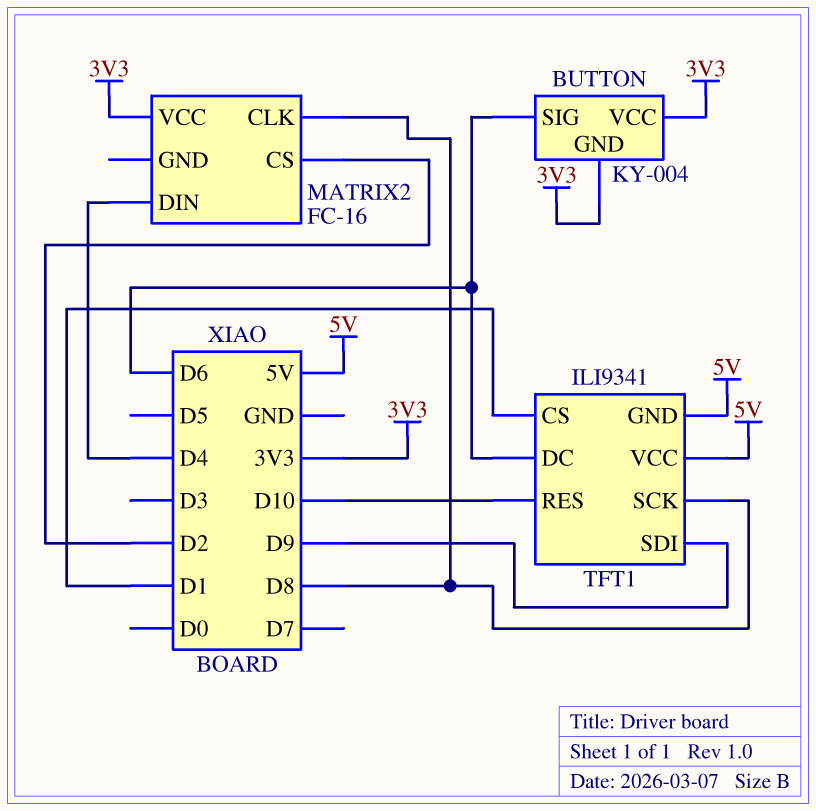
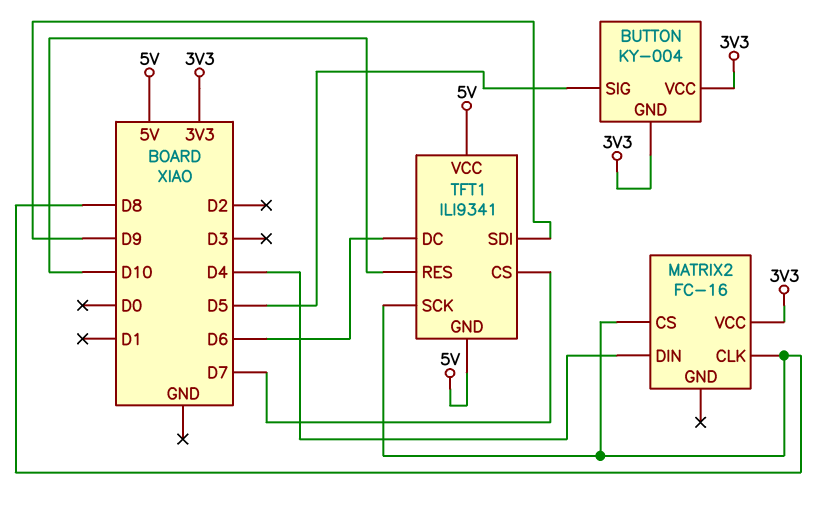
BUTTON pin SIG: D6 -> D5
MATRIX2 pin CS: D2 -> D8
TFT1 pin CS: D1 -> D7

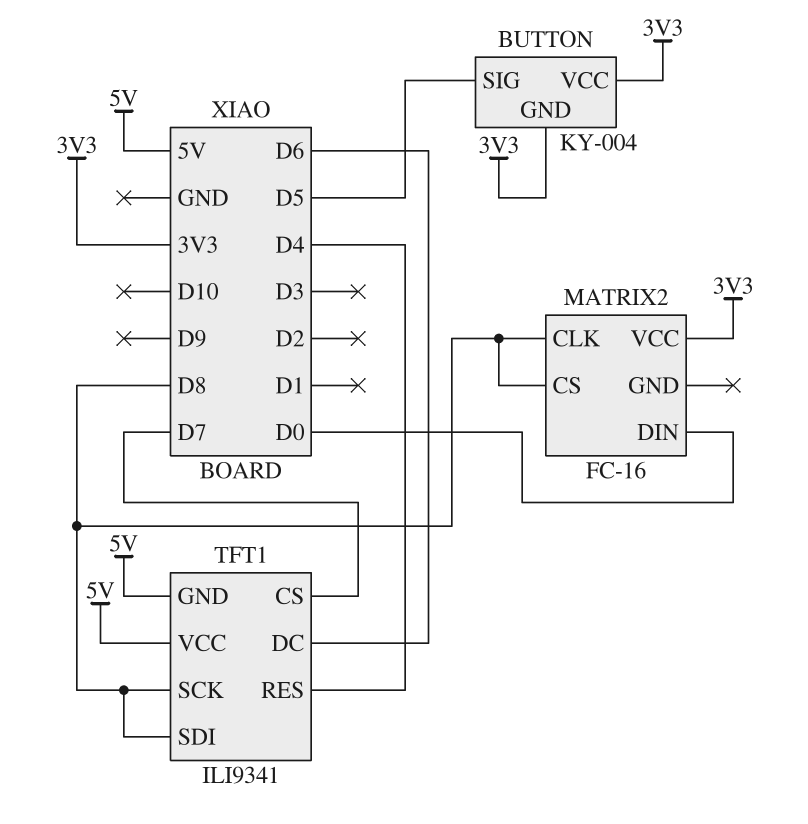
MATRIX2 pin DIN: D4 -> D0
TFT1 pin RES: D10 -> D4
TFT1 pin SDI: D9 -> D8

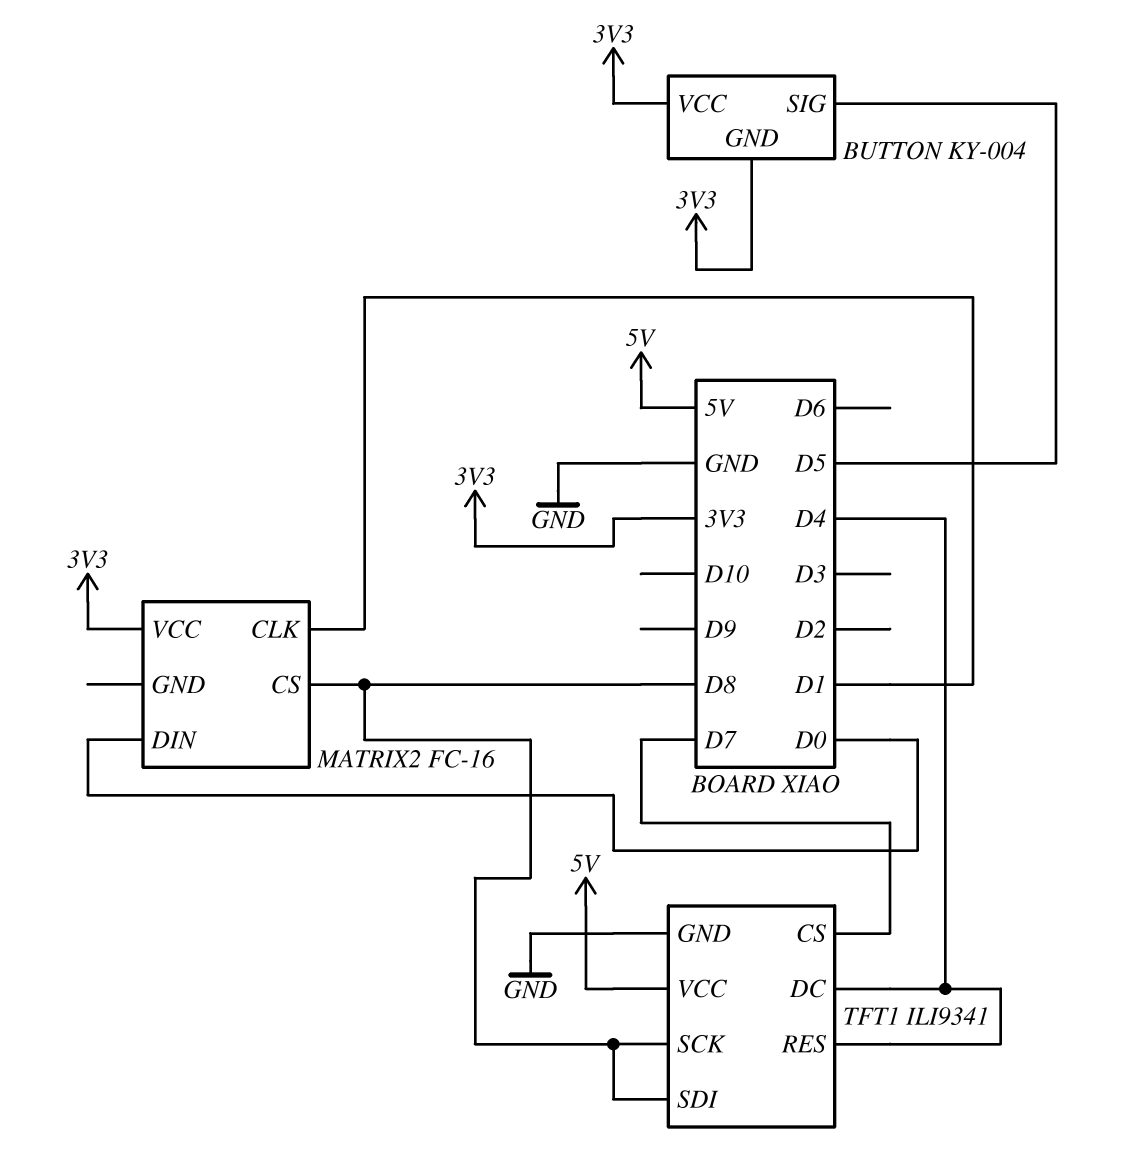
MATRIX2 pin CLK: D8 -> D1
TFT1 pin DC: D6 -> D4
TFT1 pin GND: 5V -> GND

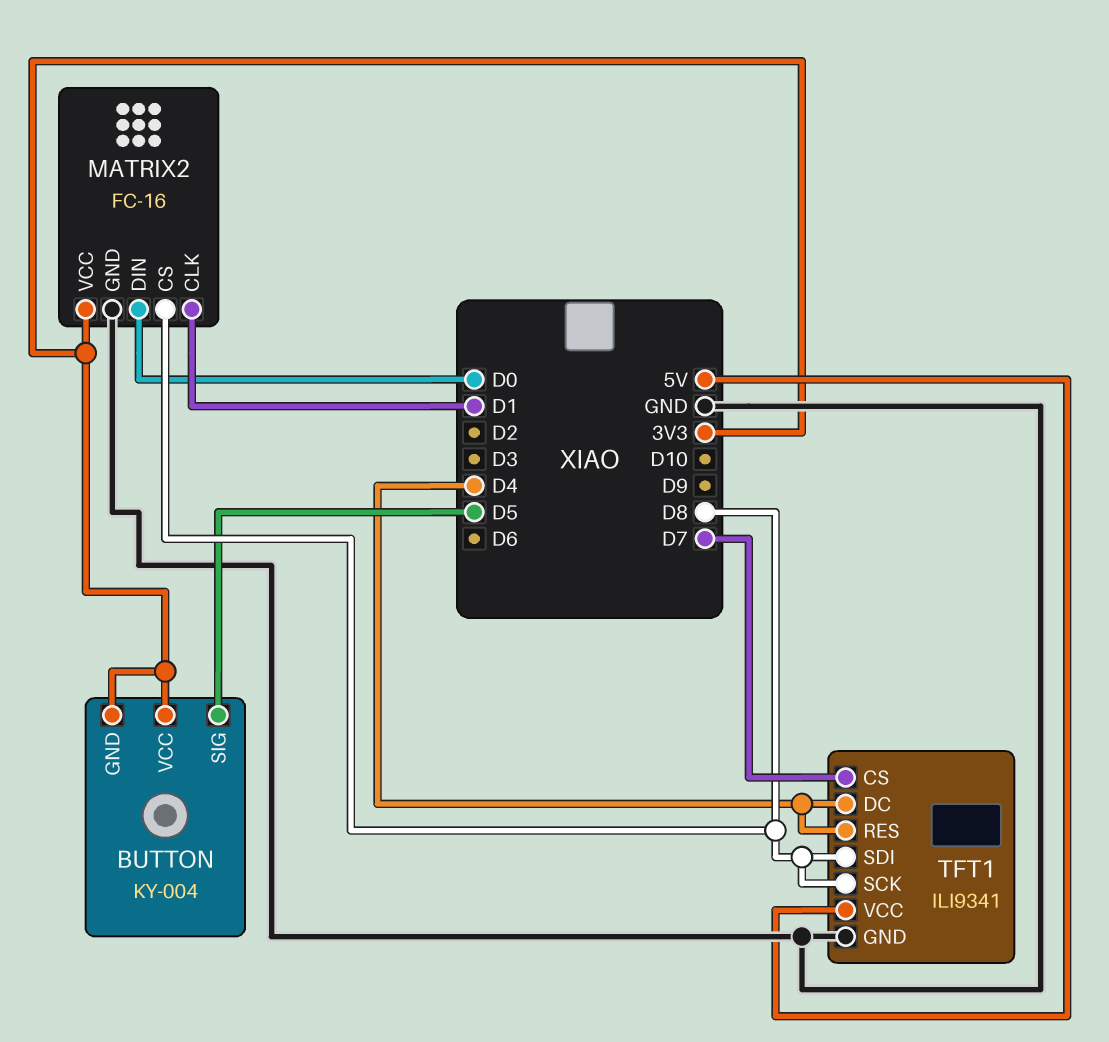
MATRIX2 pin GND: none -> GND

